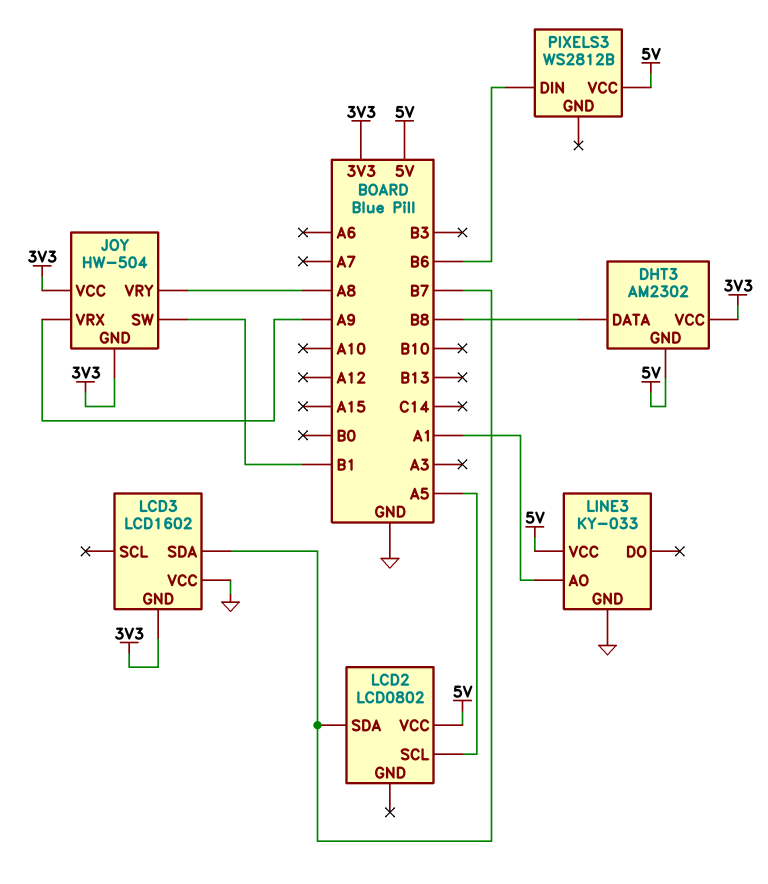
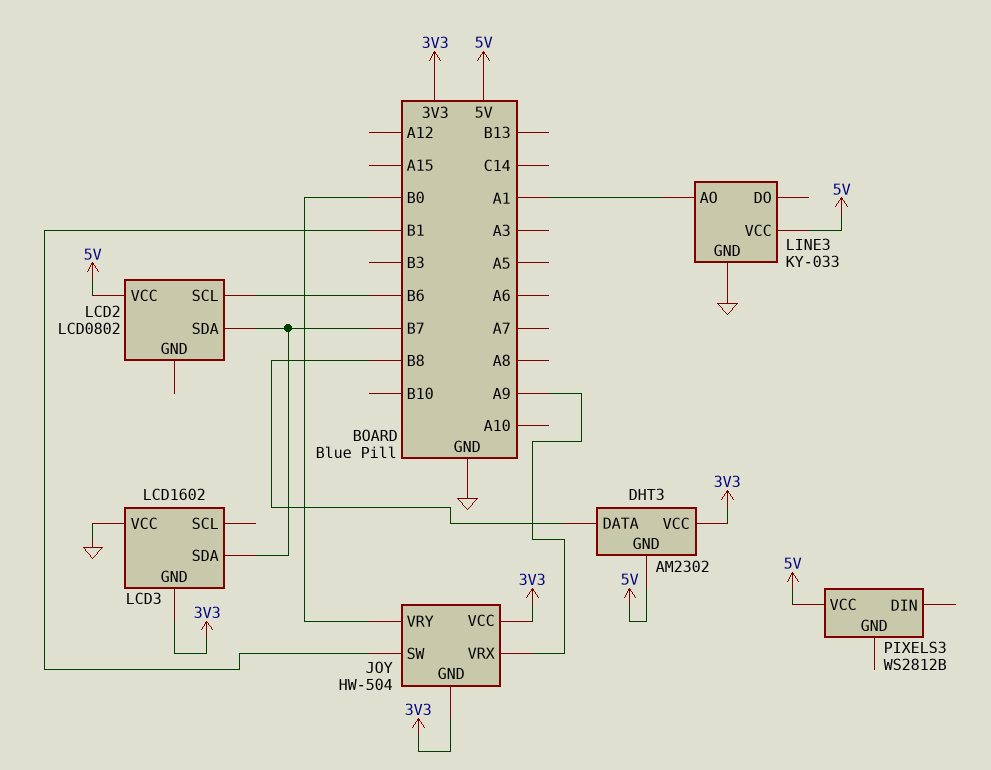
JOY pin VRY: A8 -> B0
LCD2 pin SCL: A5 -> B6
PIXELS3 pin DIN: B6 -> none

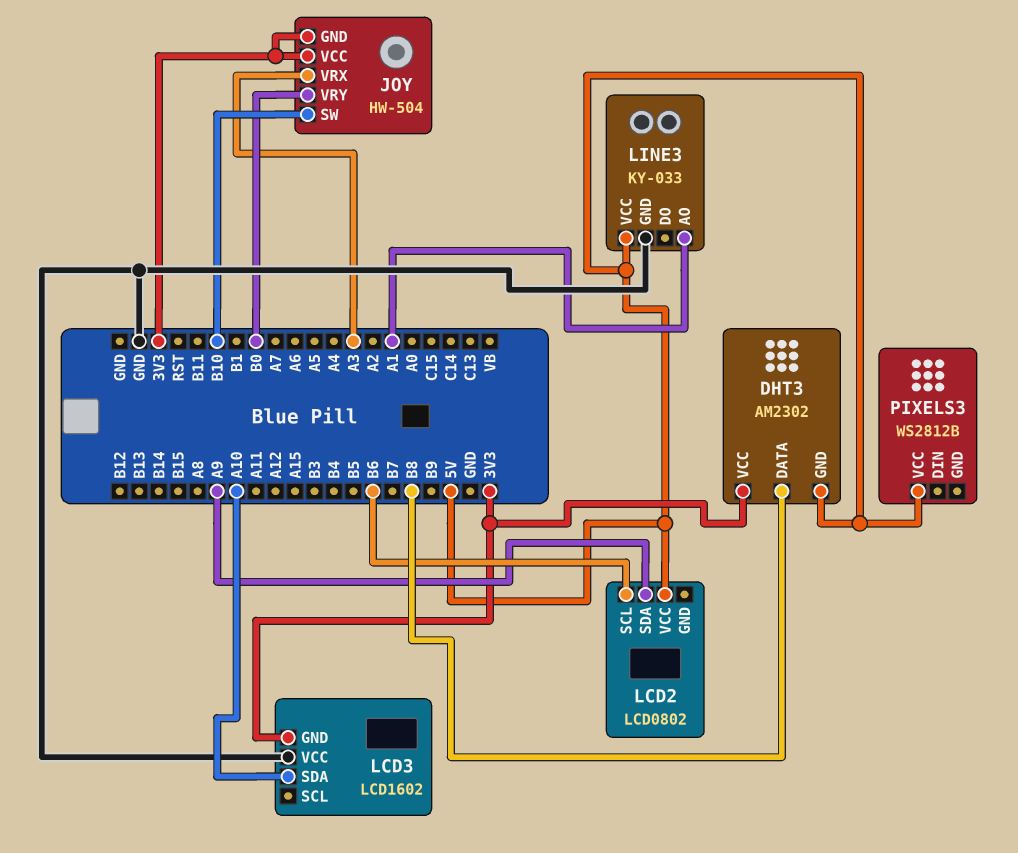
JOY pin SW: B1 -> B10
JOY pin VRX: A9 -> A3
LCD2 pin SDA: B7 -> A9
LCD3 pin SDA: B7 -> A10

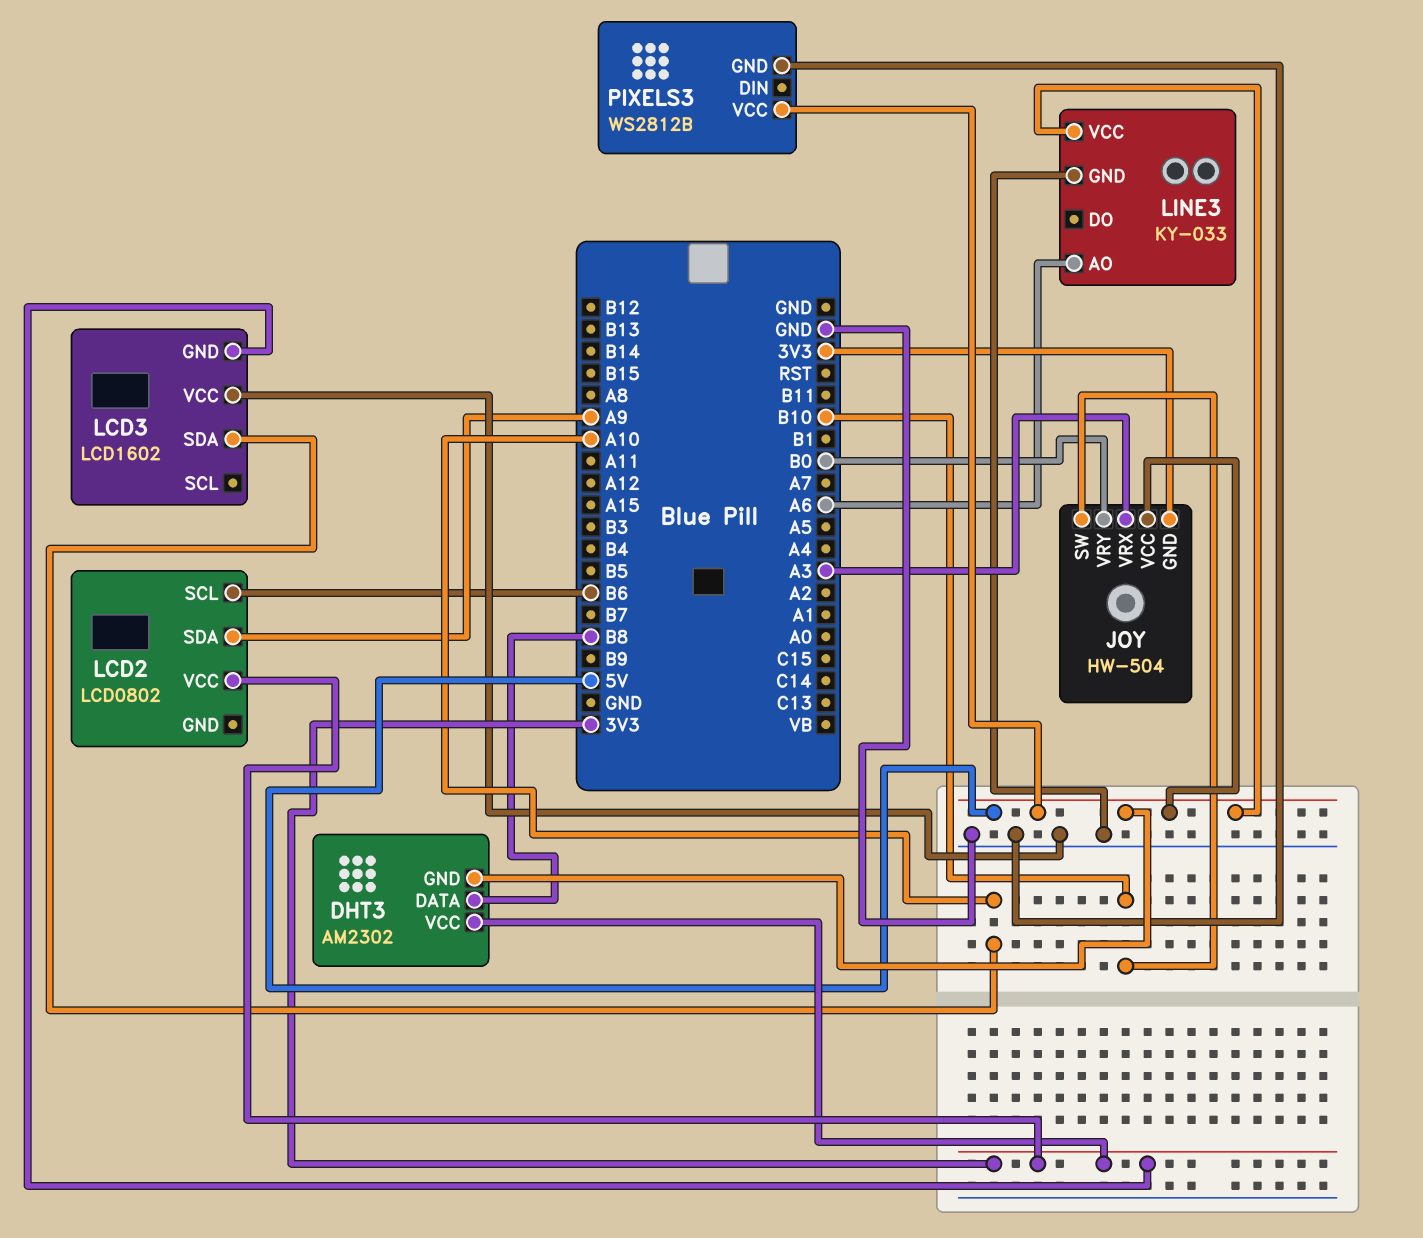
JOY pin VCC: 3V3 -> 5V
LCD2 pin VCC: 5V -> 3V3
LINE3 pin AO: A1 -> A6
PIXELS3 pin GND: none -> GND

